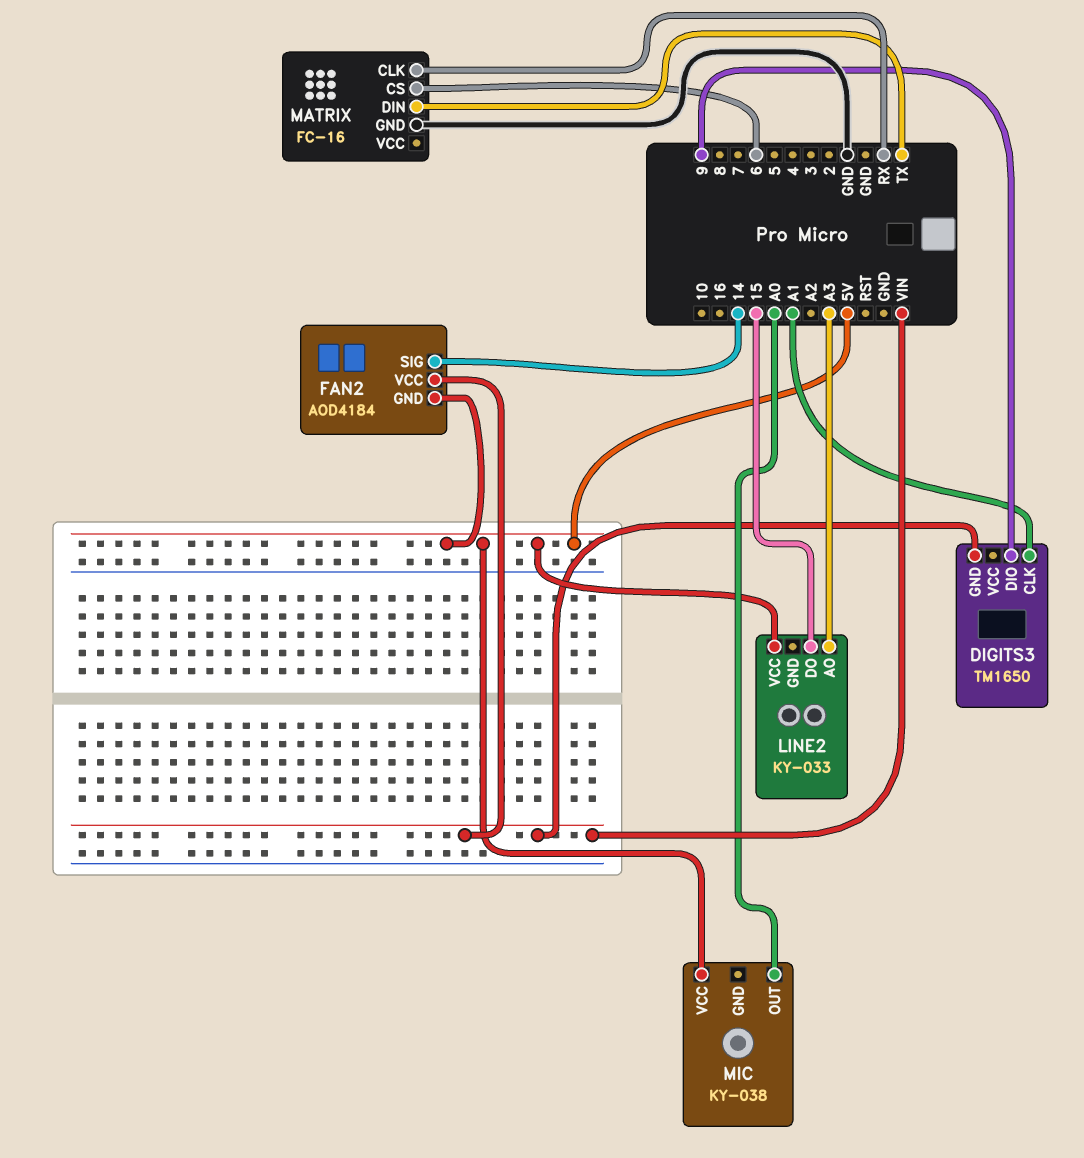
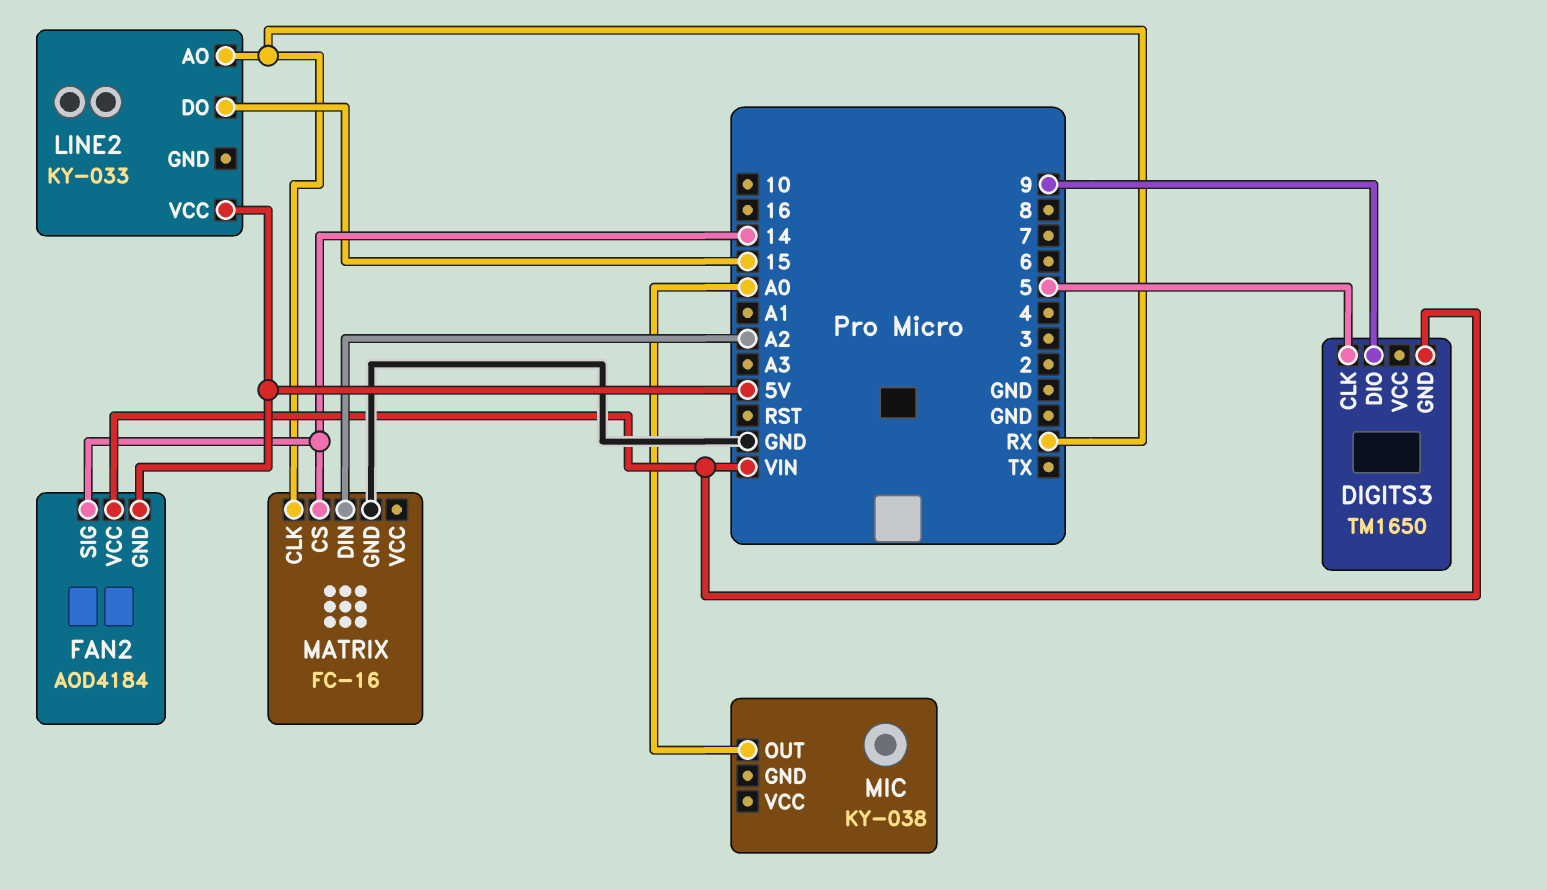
DIGITS3 pin CLK: A1 -> 5
LINE2 pin AO: A3 -> RX
MATRIX pin CS: 6 -> 14
MATRIX pin DIN: TX -> A2
MIC pin VCC: 5V -> none

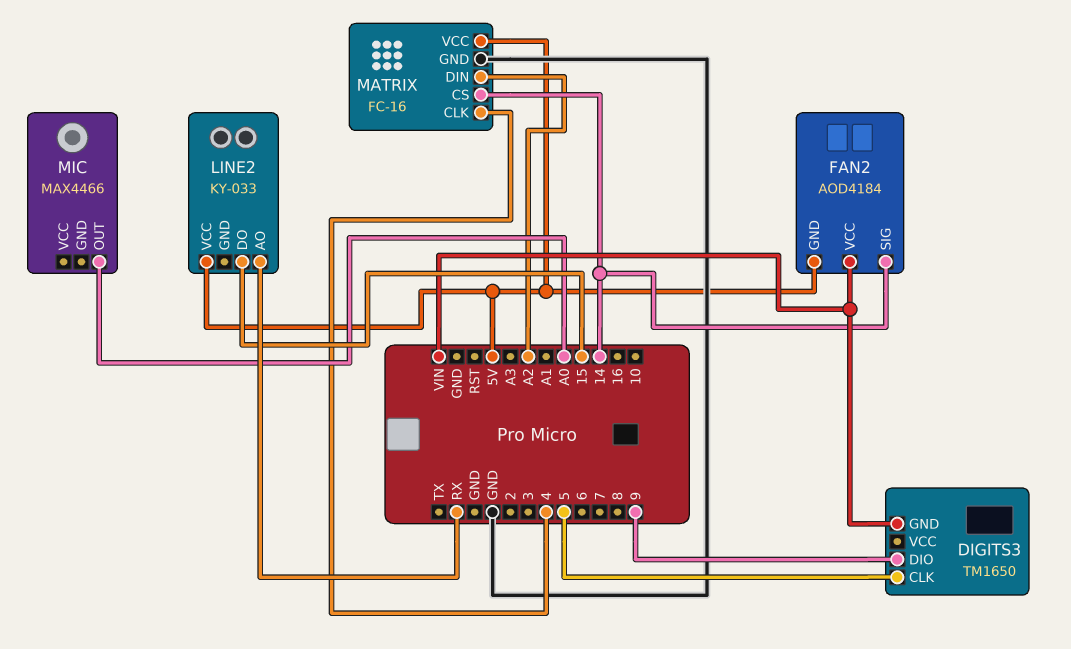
MATRIX pin CLK: RX -> 4
MATRIX pin VCC: none -> 5V
MIC: KY-038 -> MAX4466

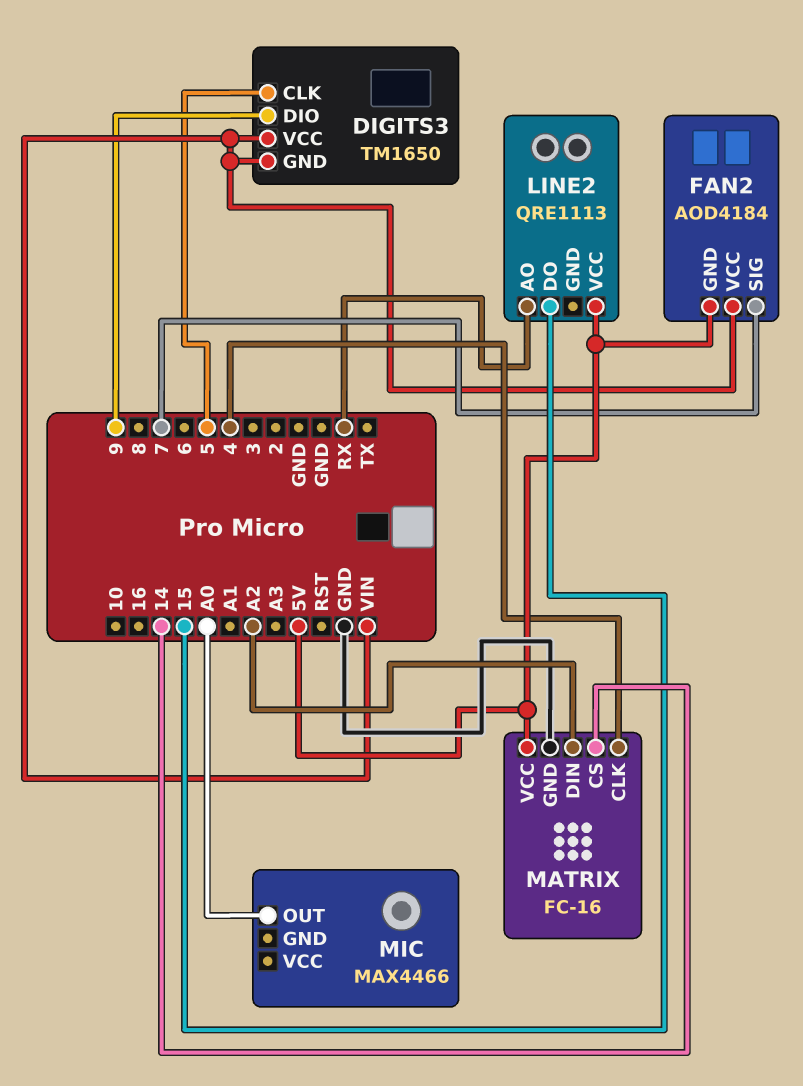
DIGITS3 pin VCC: none -> VIN
FAN2 pin SIG: 14 -> 7
LINE2: KY-033 -> QRE1113

